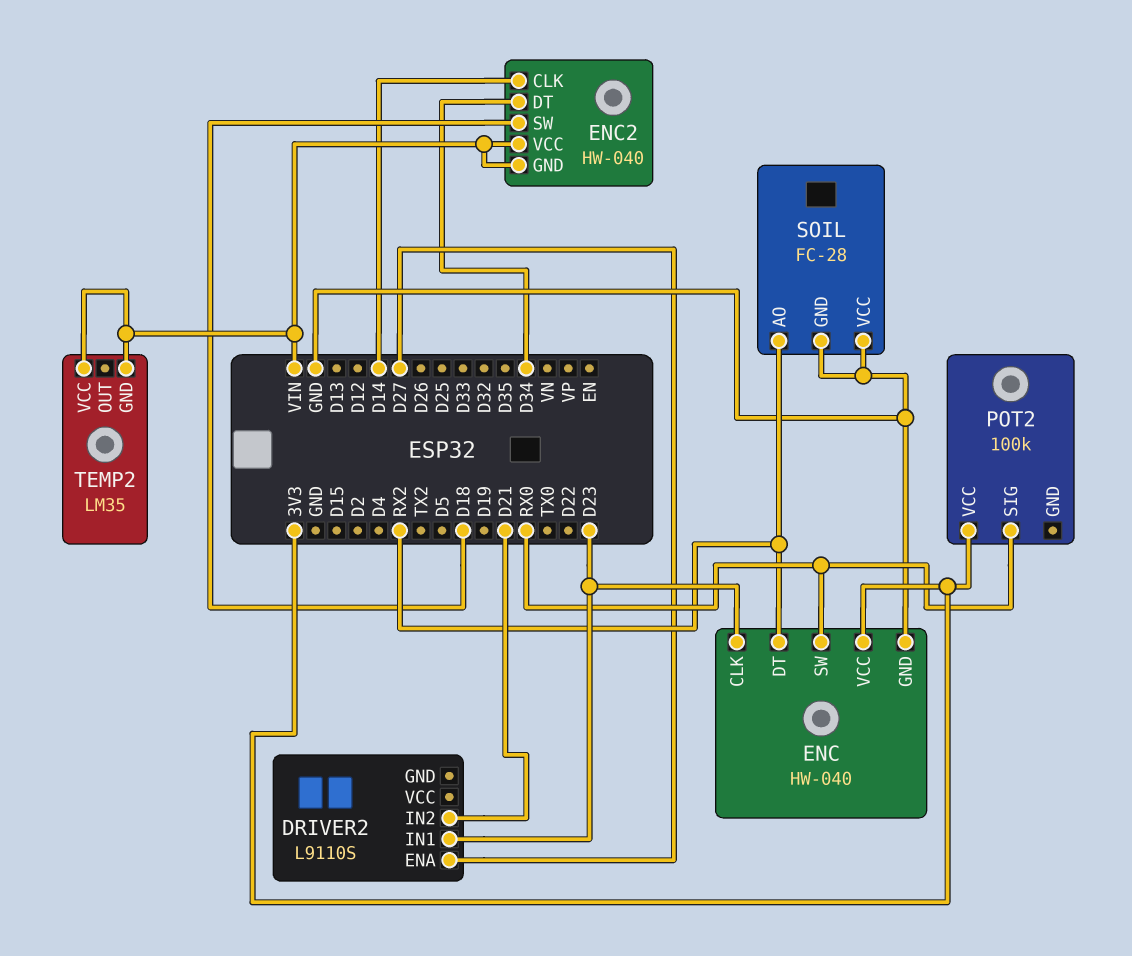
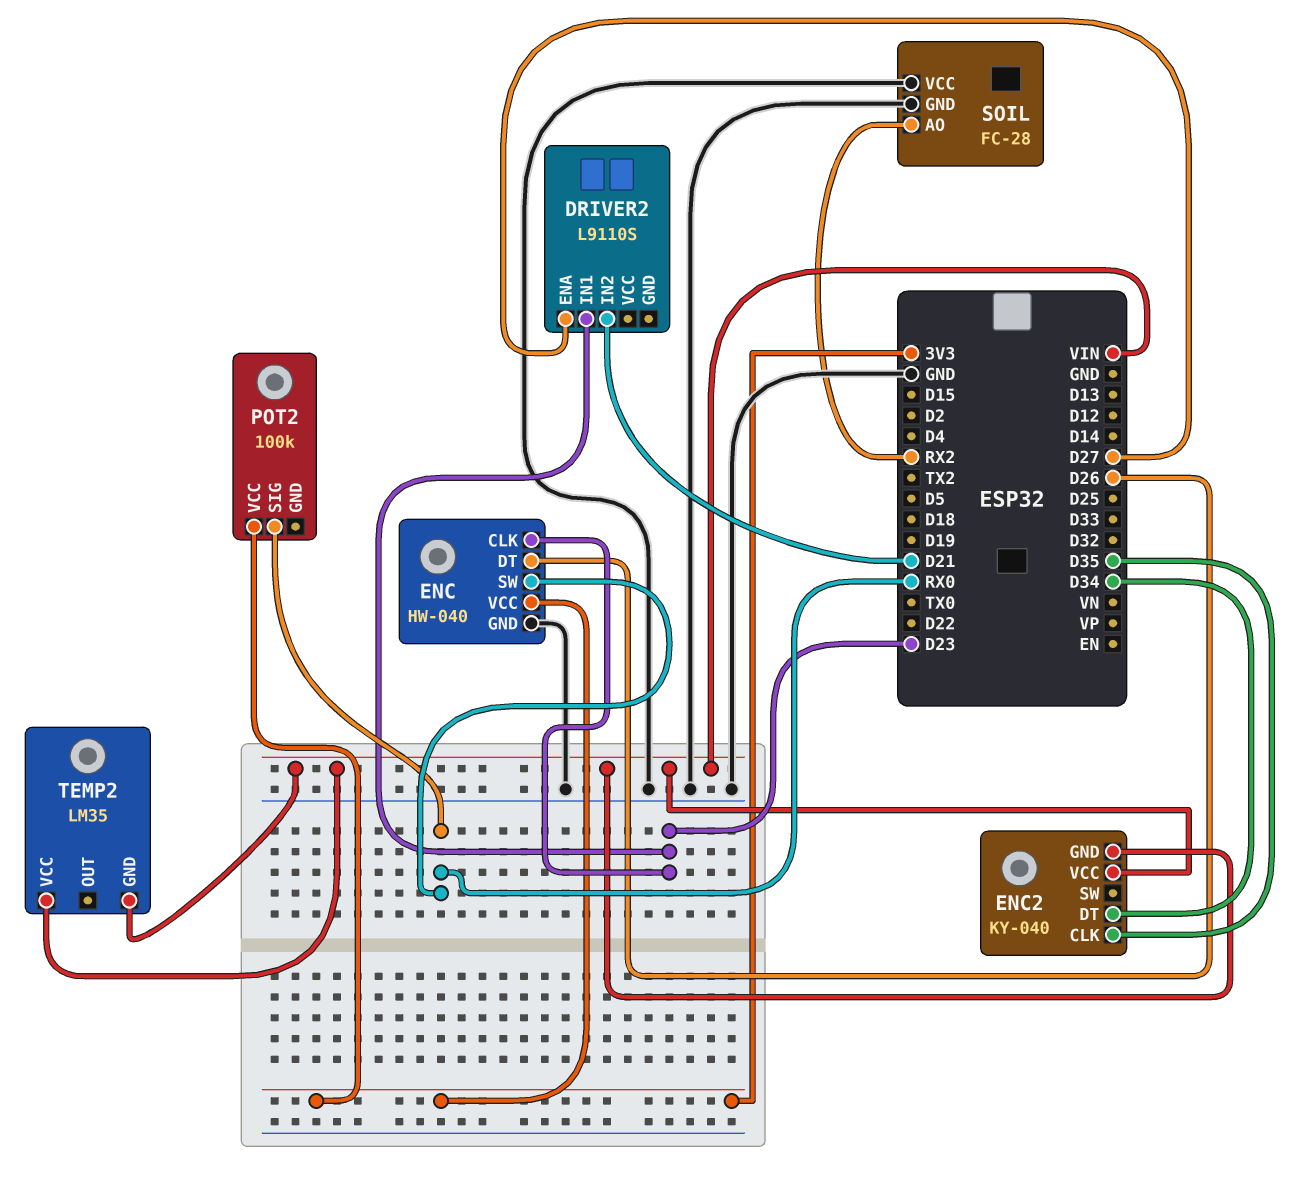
ENC pin DT: RX2 -> D26
ENC2: HW-040 -> KY-040
ENC2 pin CLK: D14 -> D35
ENC2 pin SW: D18 -> none

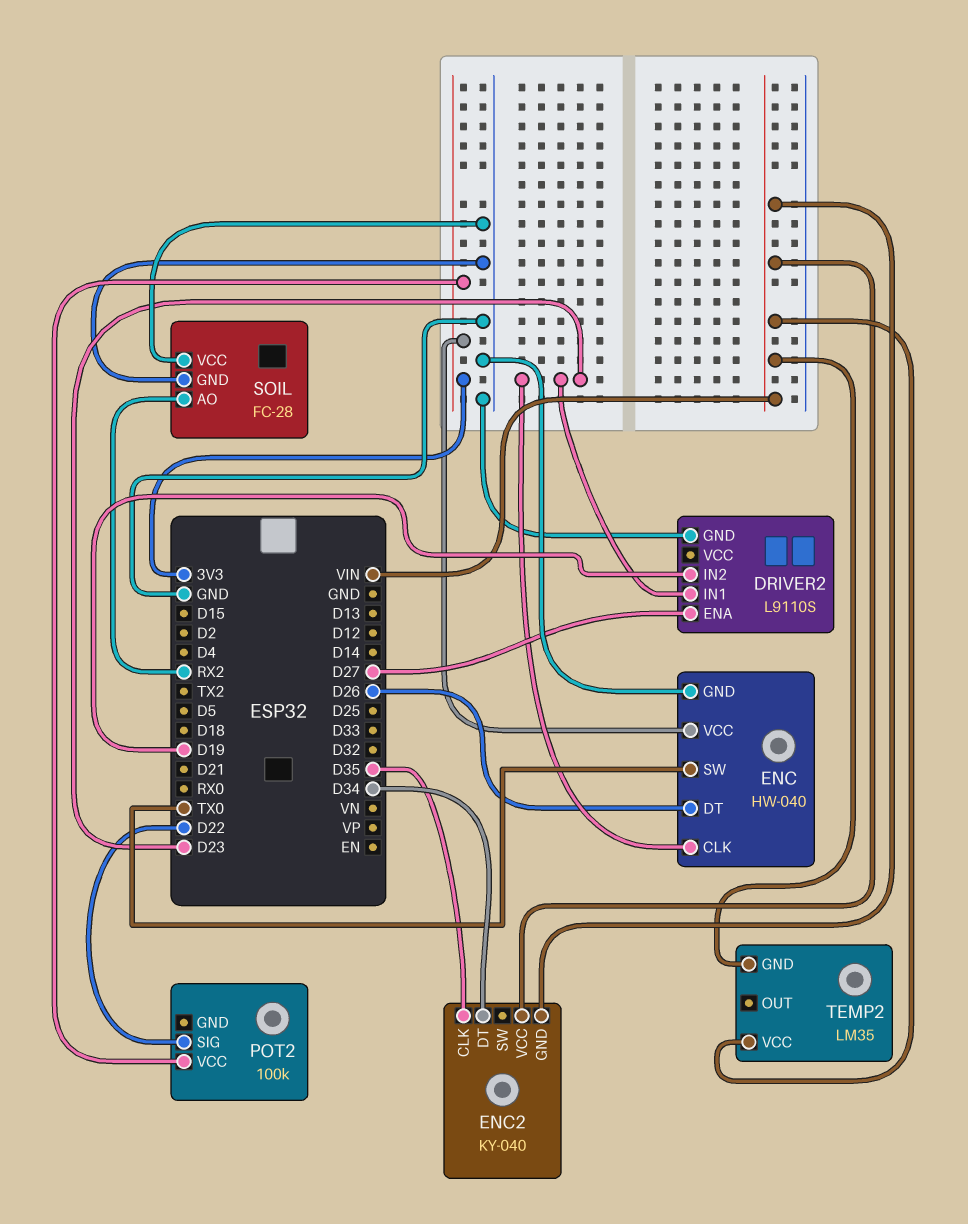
DRIVER2 pin GND: none -> GND
DRIVER2 pin IN2: D21 -> D19
ENC pin SW: RX0 -> TX0
POT2 pin SIG: RX0 -> D22

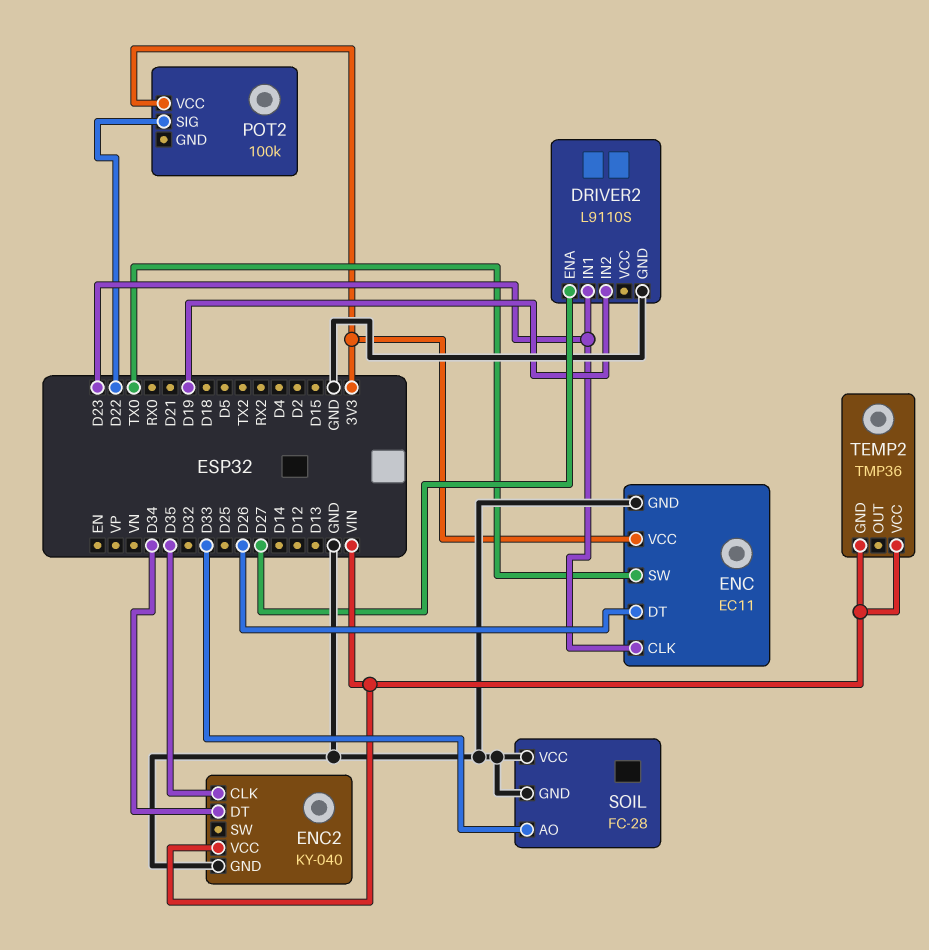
ENC: HW-040 -> EC11
ENC2 pin GND: VIN -> GND
SOIL pin AO: RX2 -> D33
TEMP2: LM35 -> TMP36

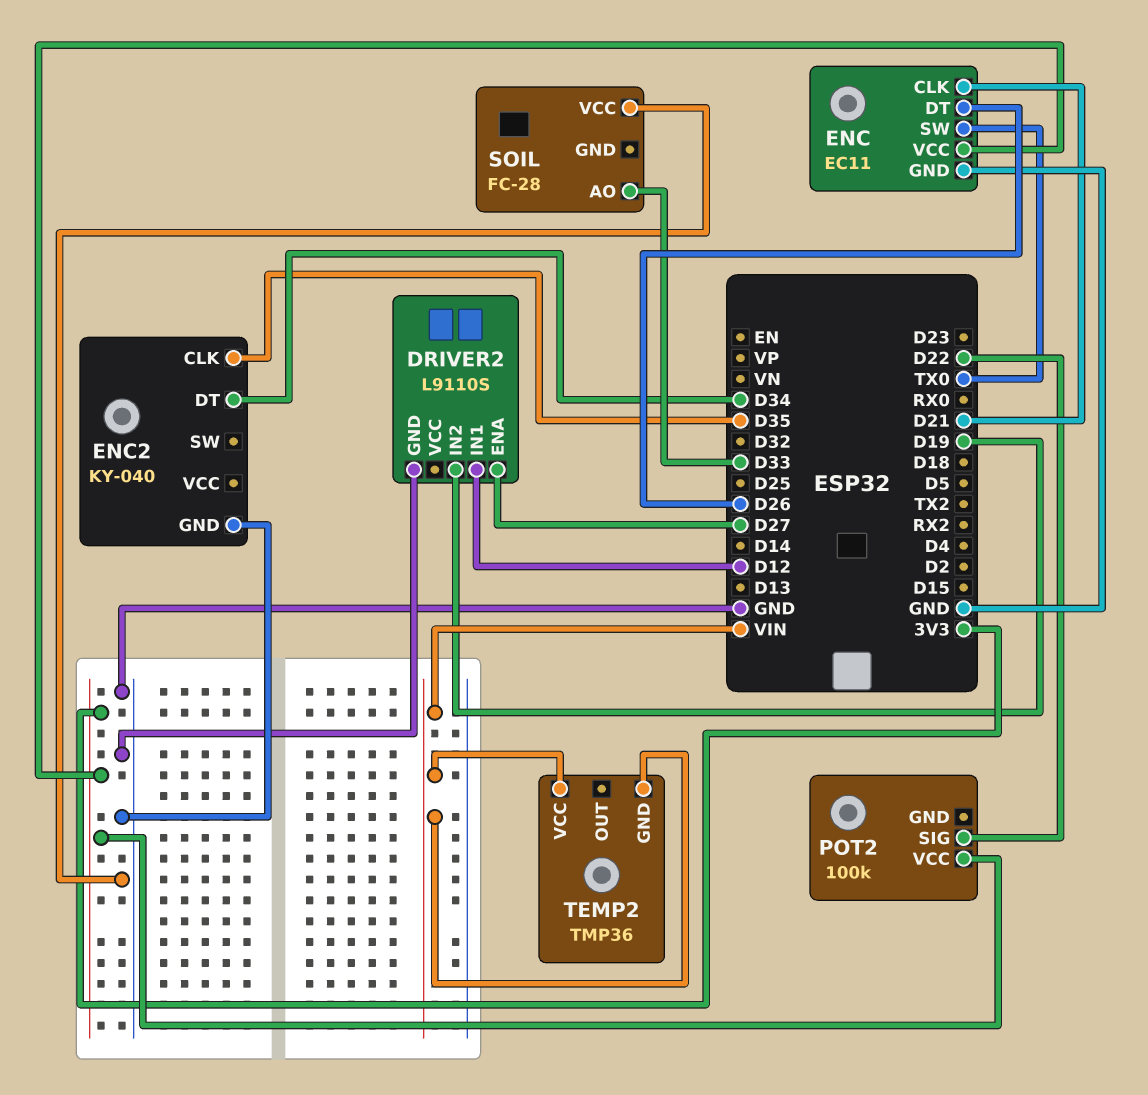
DRIVER2 pin IN1: D23 -> D12
ENC pin CLK: D23 -> D21
ENC2 pin VCC: VIN -> none
SOIL pin GND: GND -> none

